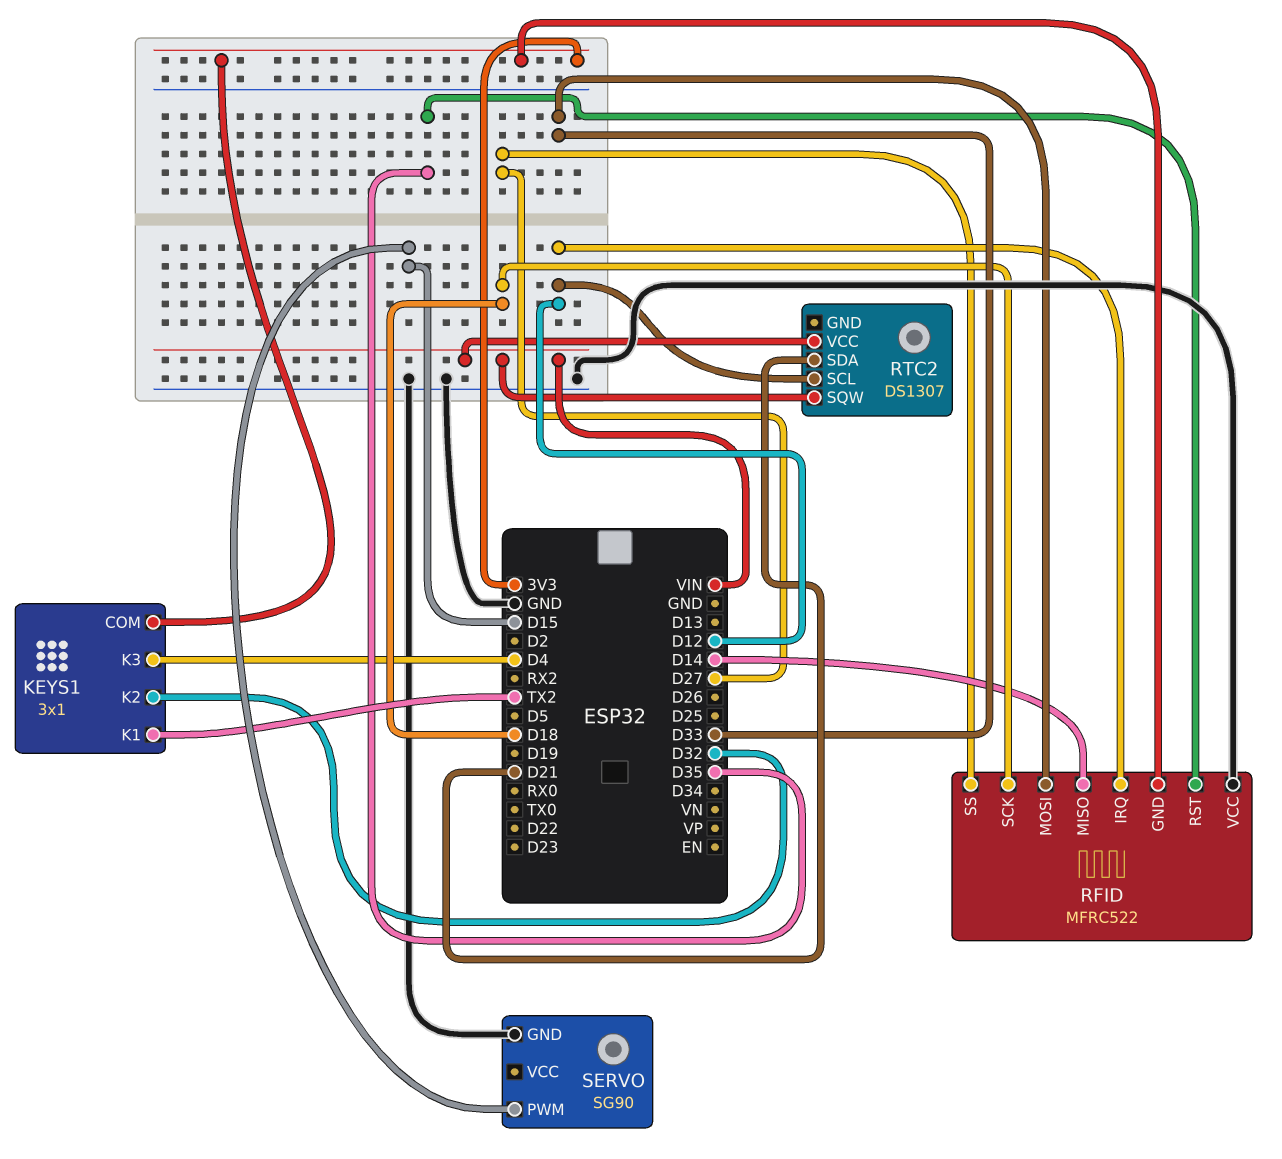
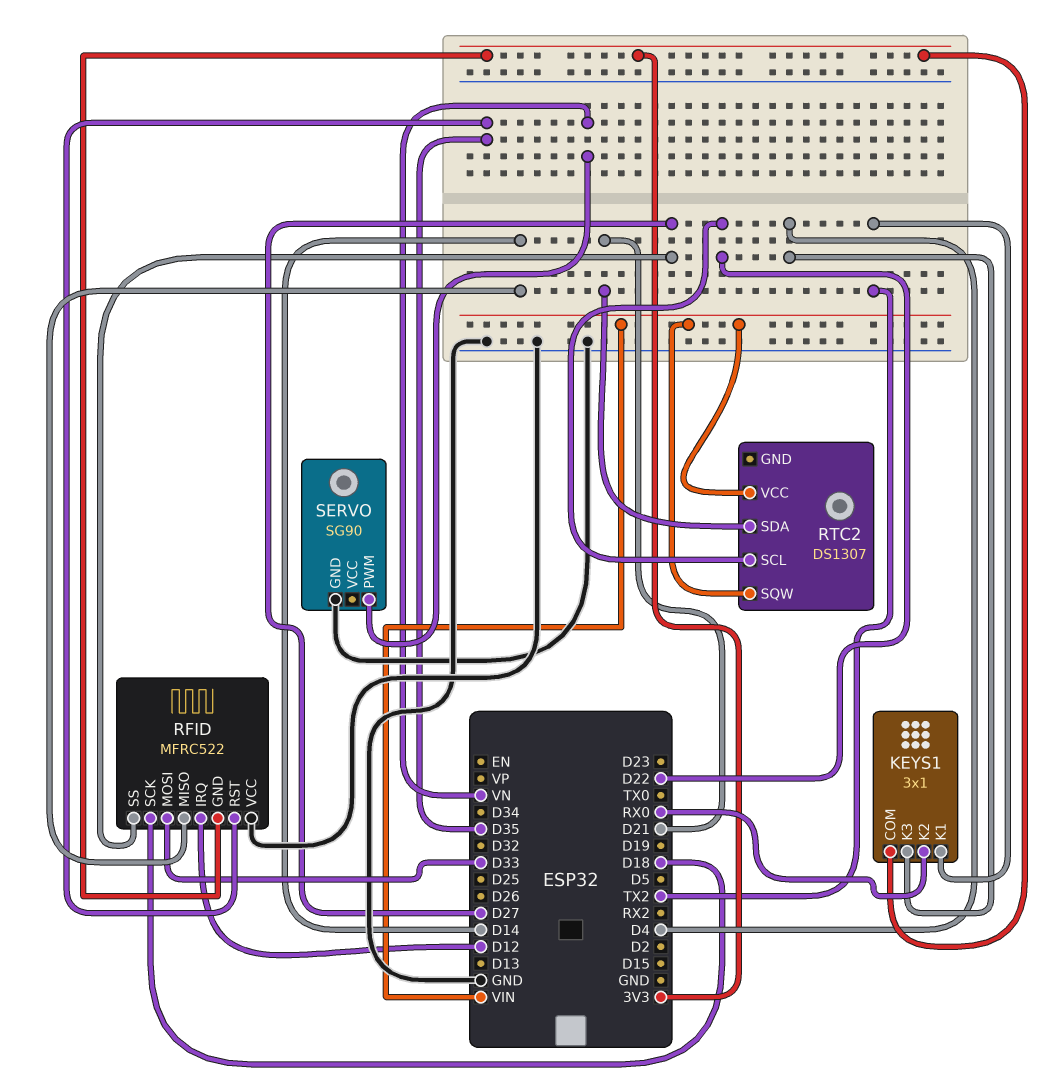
KEYS1 pin K2: D32 -> RX0
RTC2 pin SCL: D12 -> D22
SERVO pin PWM: D15 -> VN

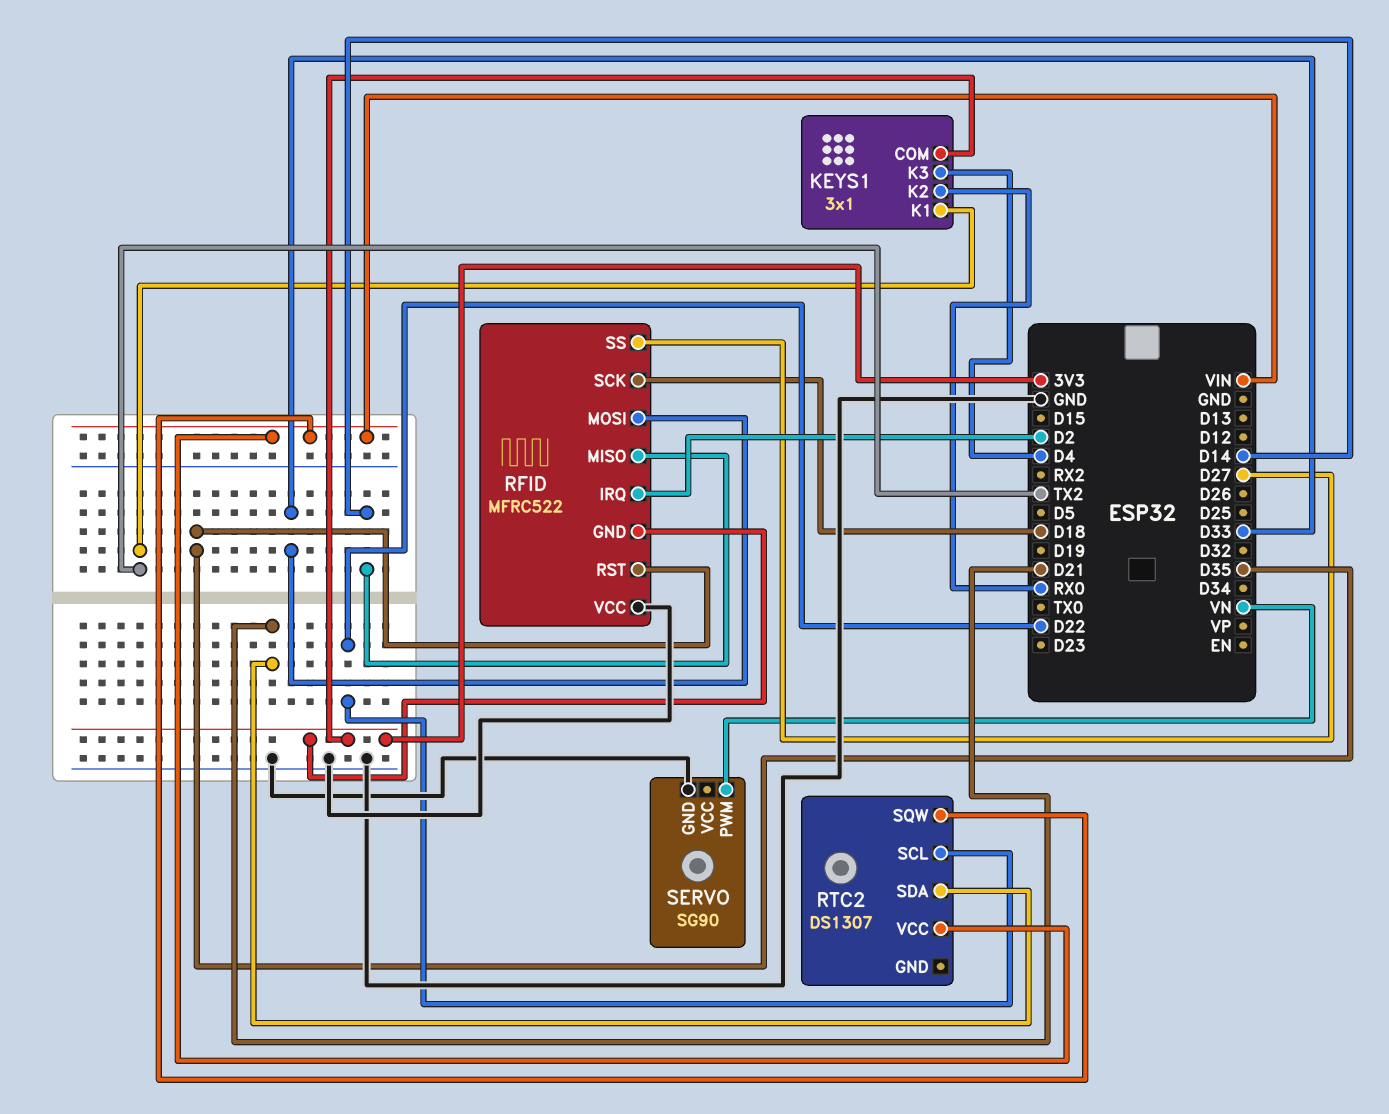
RFID pin IRQ: D12 -> D2

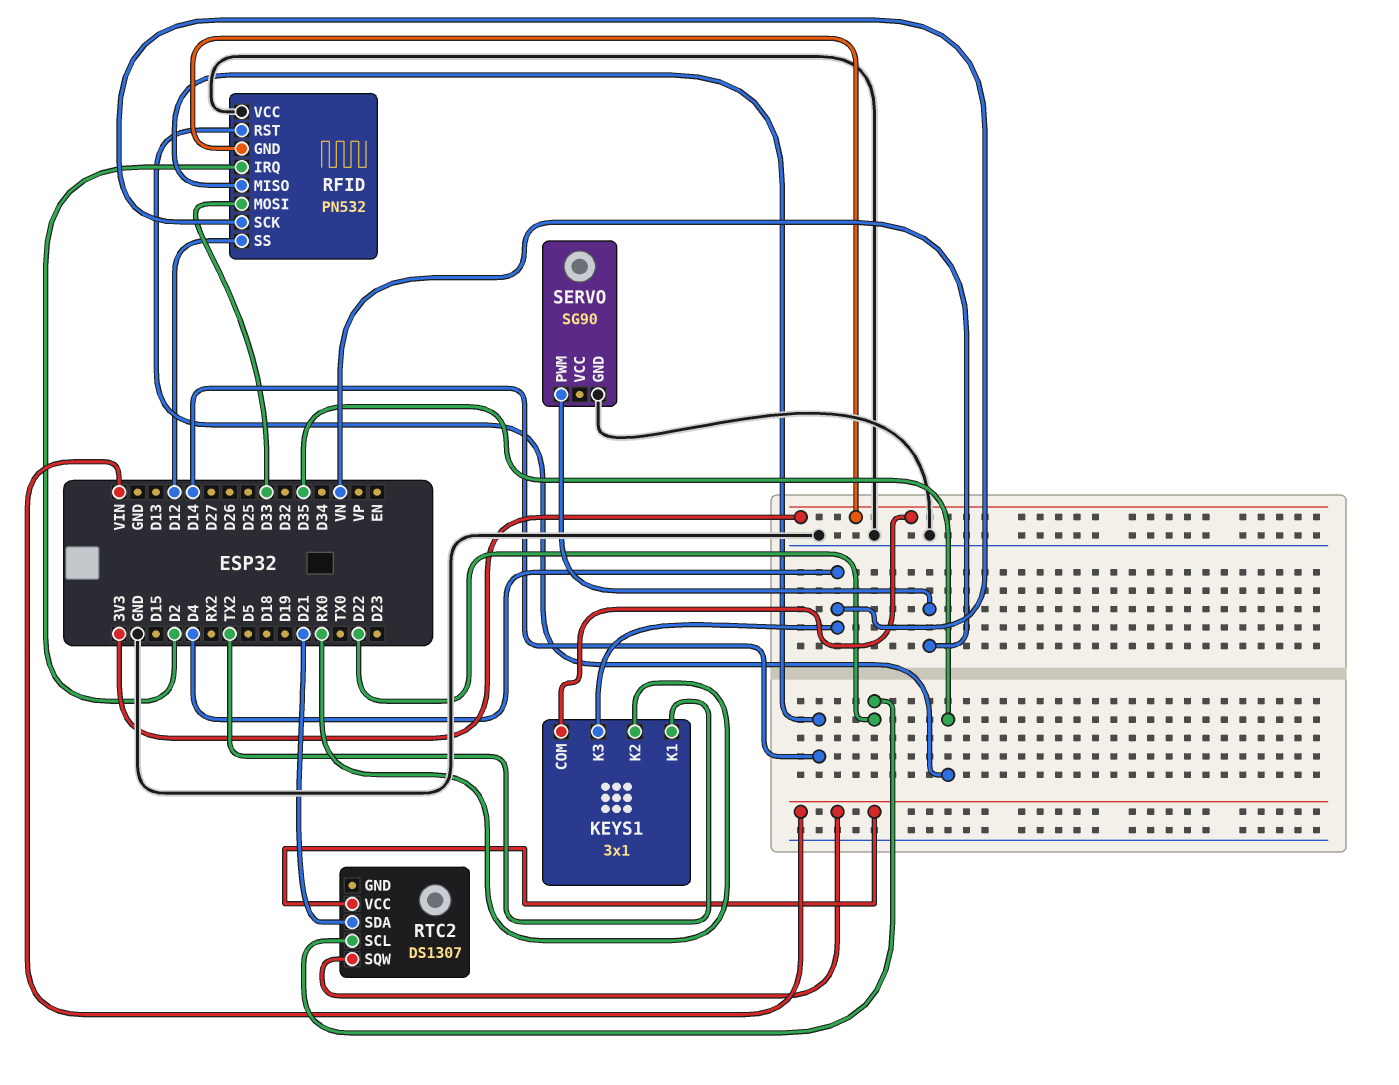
RFID: MFRC522 -> PN532
RFID pin SCK: D18 -> D4
RFID pin SS: D27 -> D12

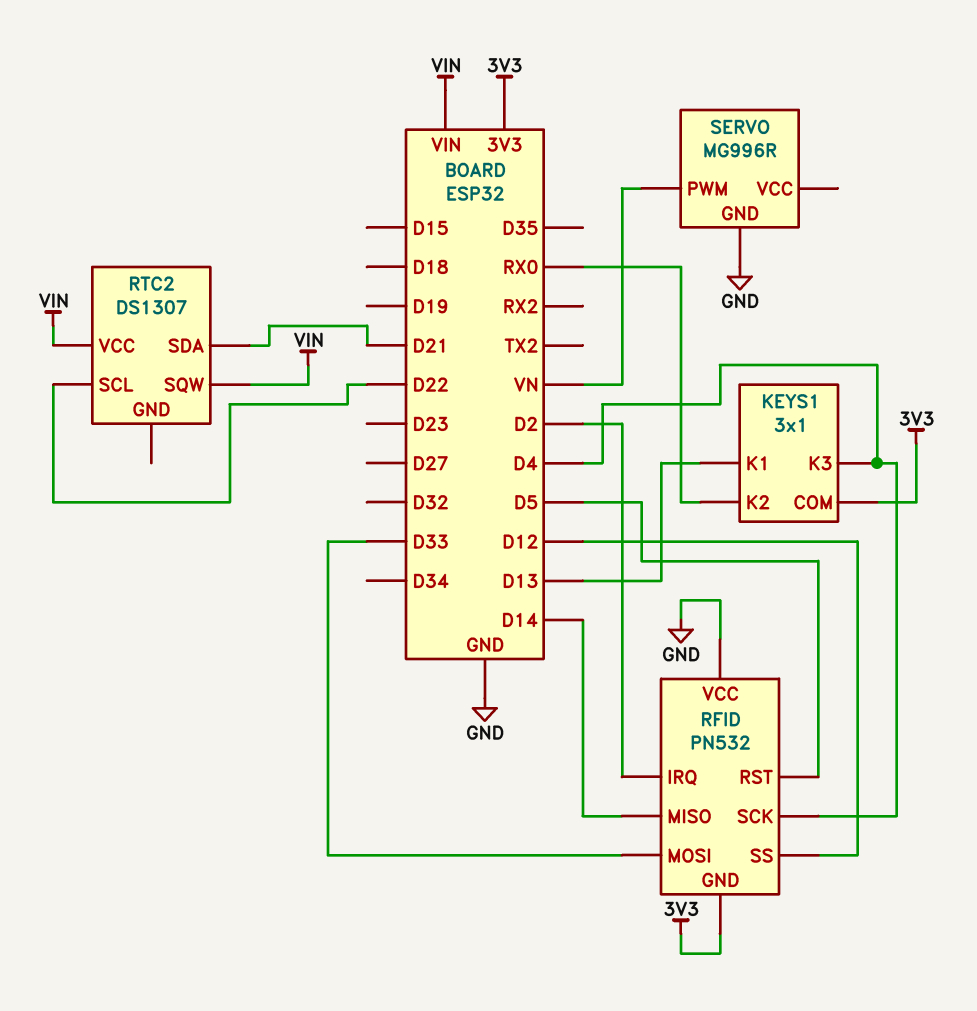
KEYS1 pin K1: TX2 -> D13
RFID pin RST: D35 -> D5
SERVO: SG90 -> MG996R

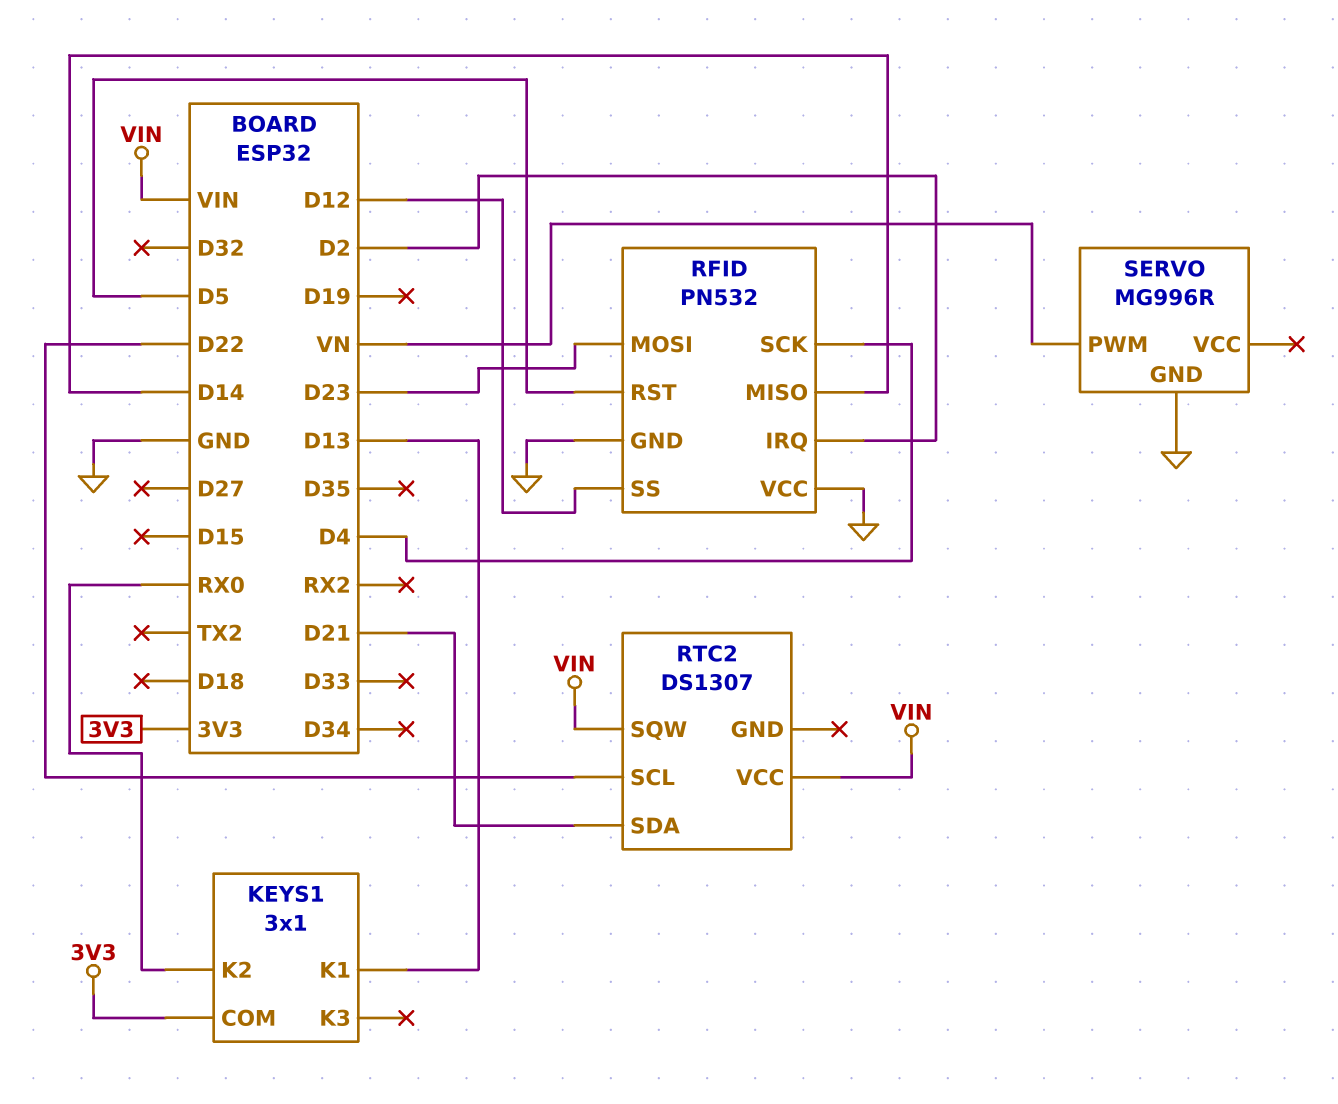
KEYS1 pin K3: D4 -> none
RFID pin GND: 3V3 -> GND
RFID pin MOSI: D33 -> D23

